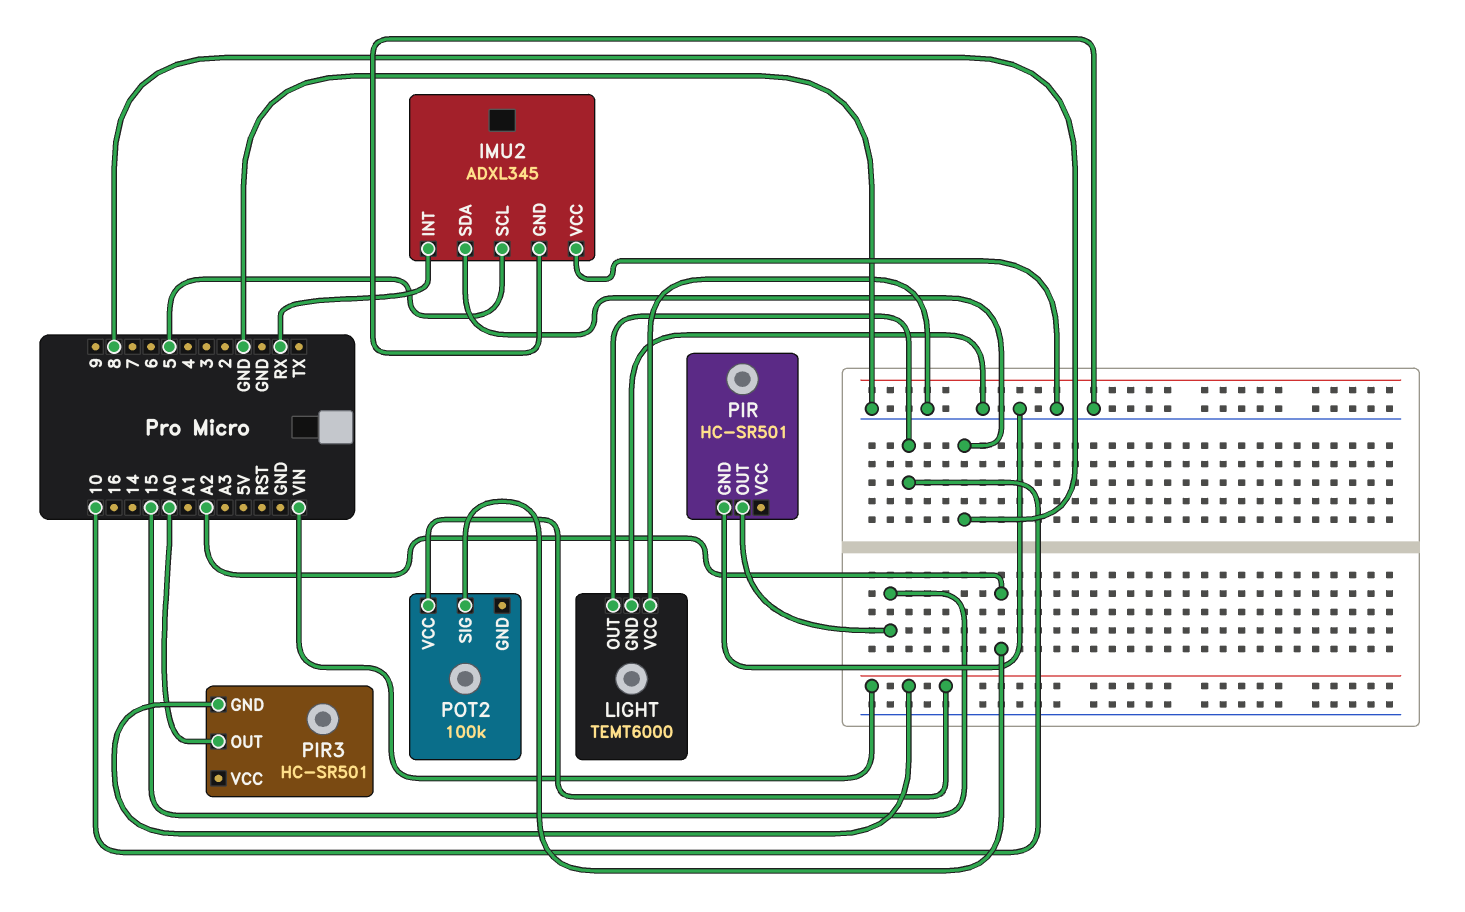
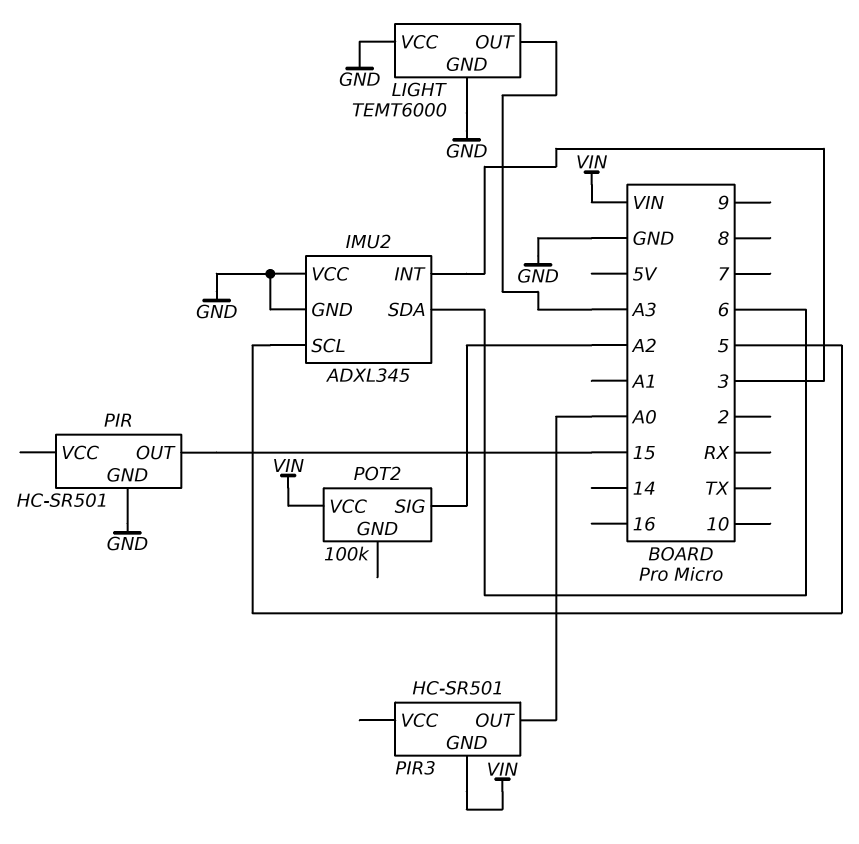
IMU2 pin INT: RX -> 3
IMU2 pin SDA: 8 -> 6
LIGHT pin OUT: 10 -> A3

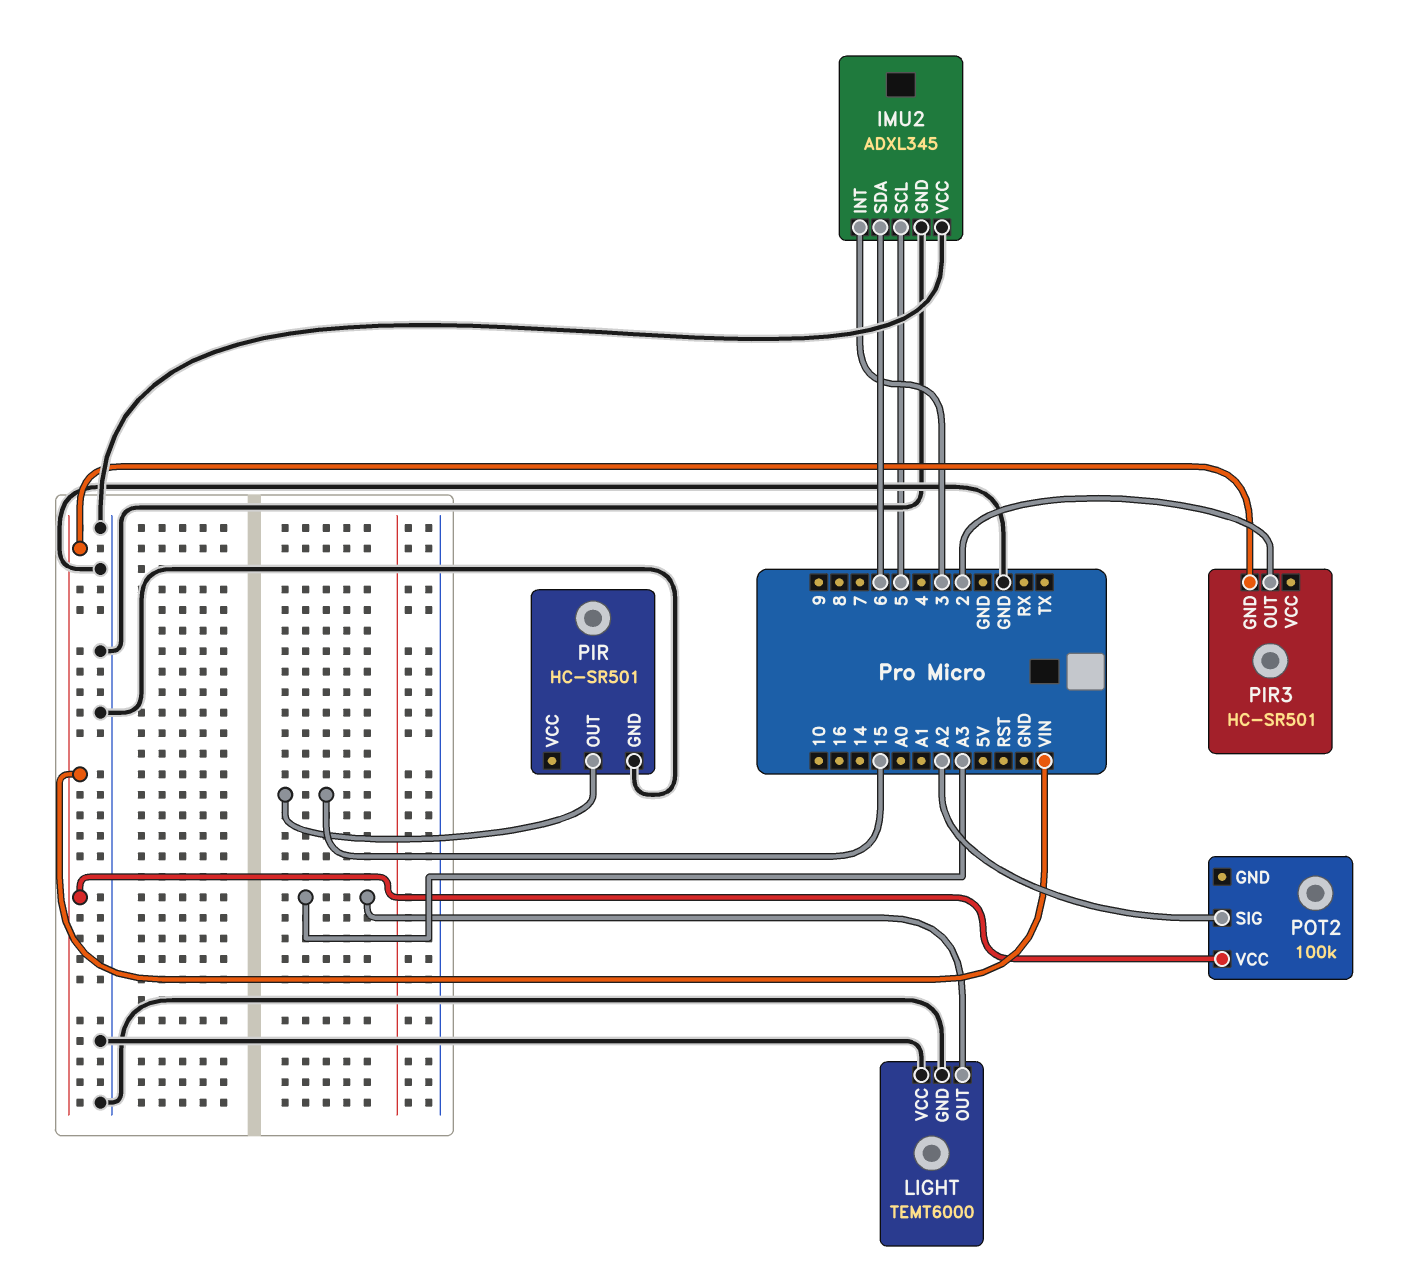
PIR3 pin OUT: A0 -> 2

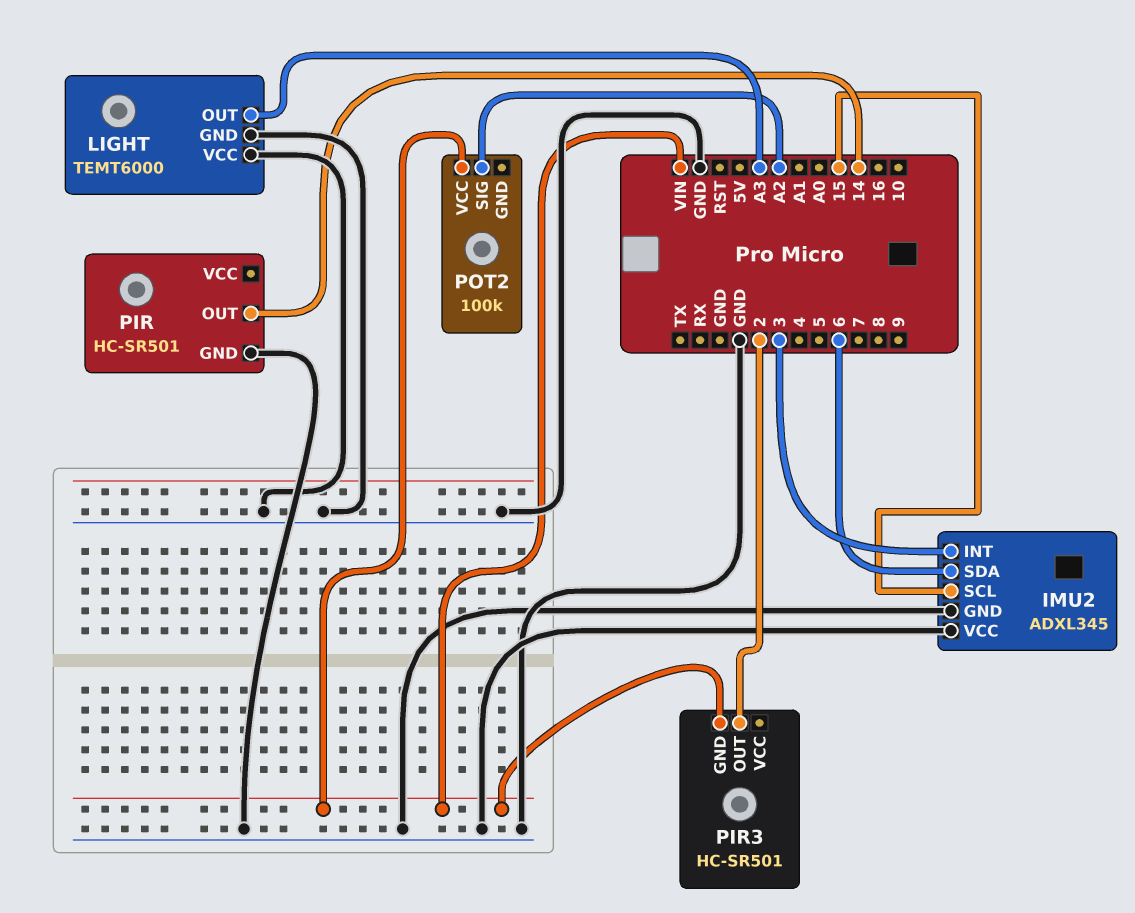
IMU2 pin SCL: 5 -> 15
PIR pin OUT: 15 -> 14

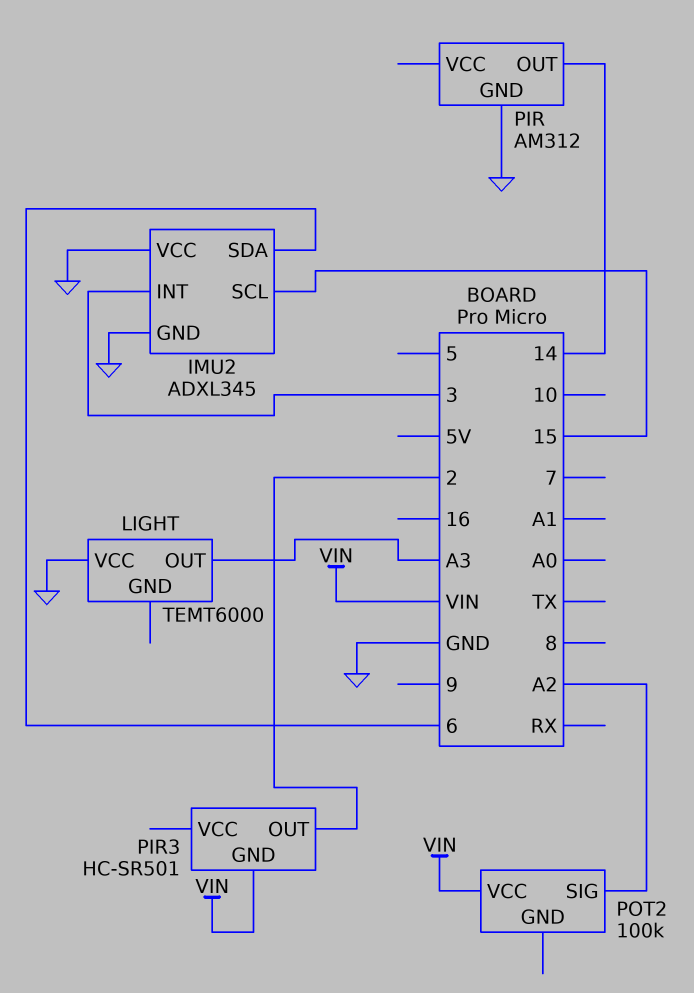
LIGHT pin GND: GND -> none
PIR: HC-SR501 -> AM312

